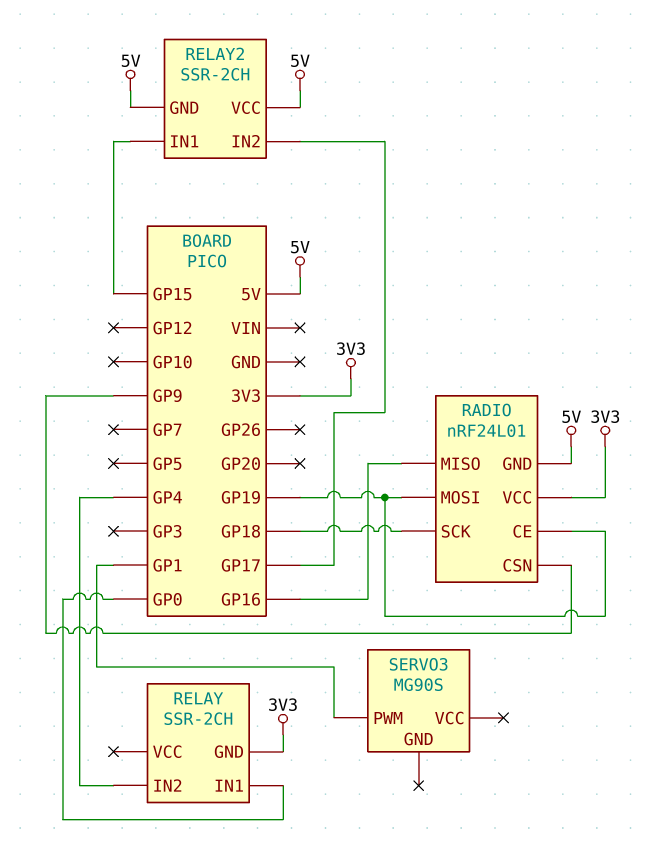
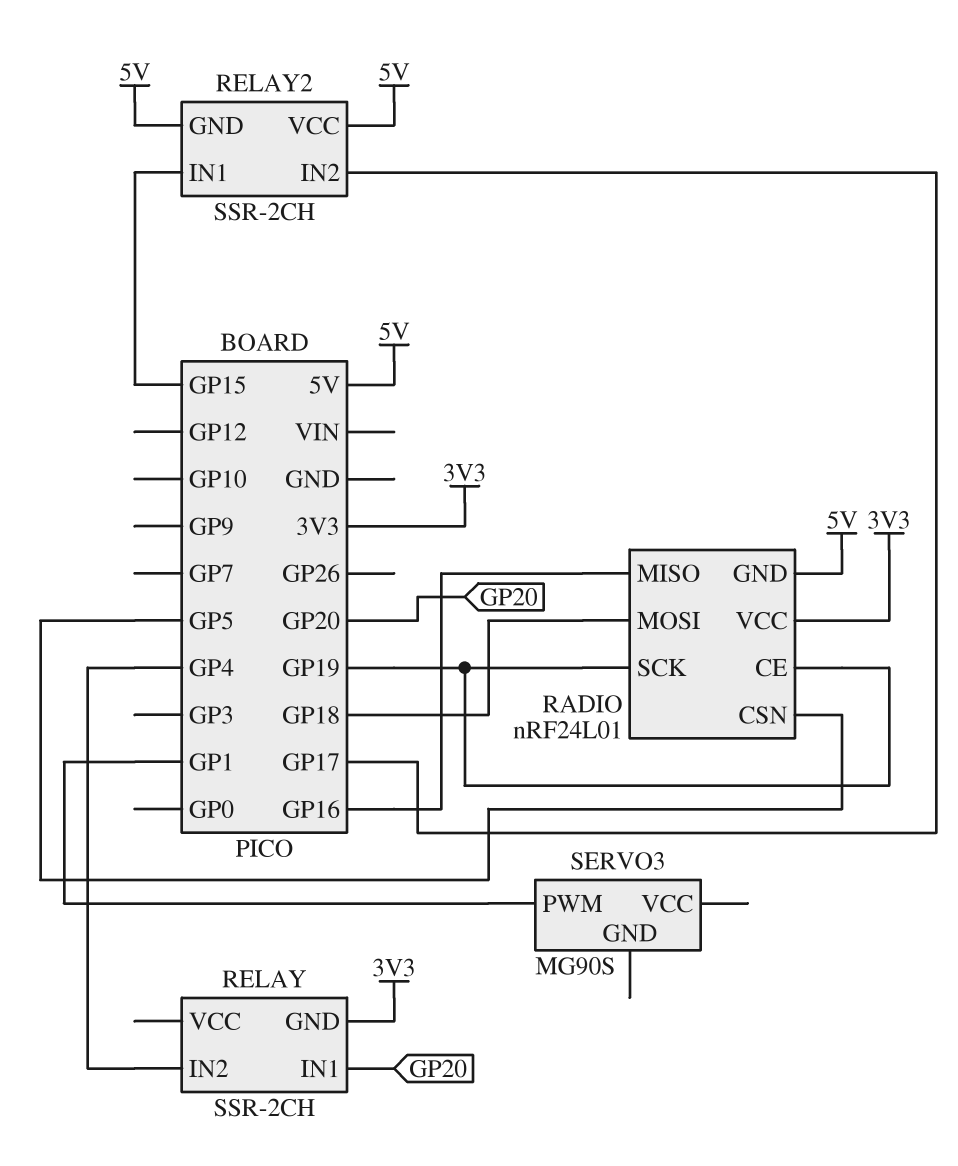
RADIO pin CSN: GP9 -> GP5
RADIO pin MOSI: GP19 -> GP18
RADIO pin SCK: GP18 -> GP19
RELAY pin IN1: GP0 -> GP20

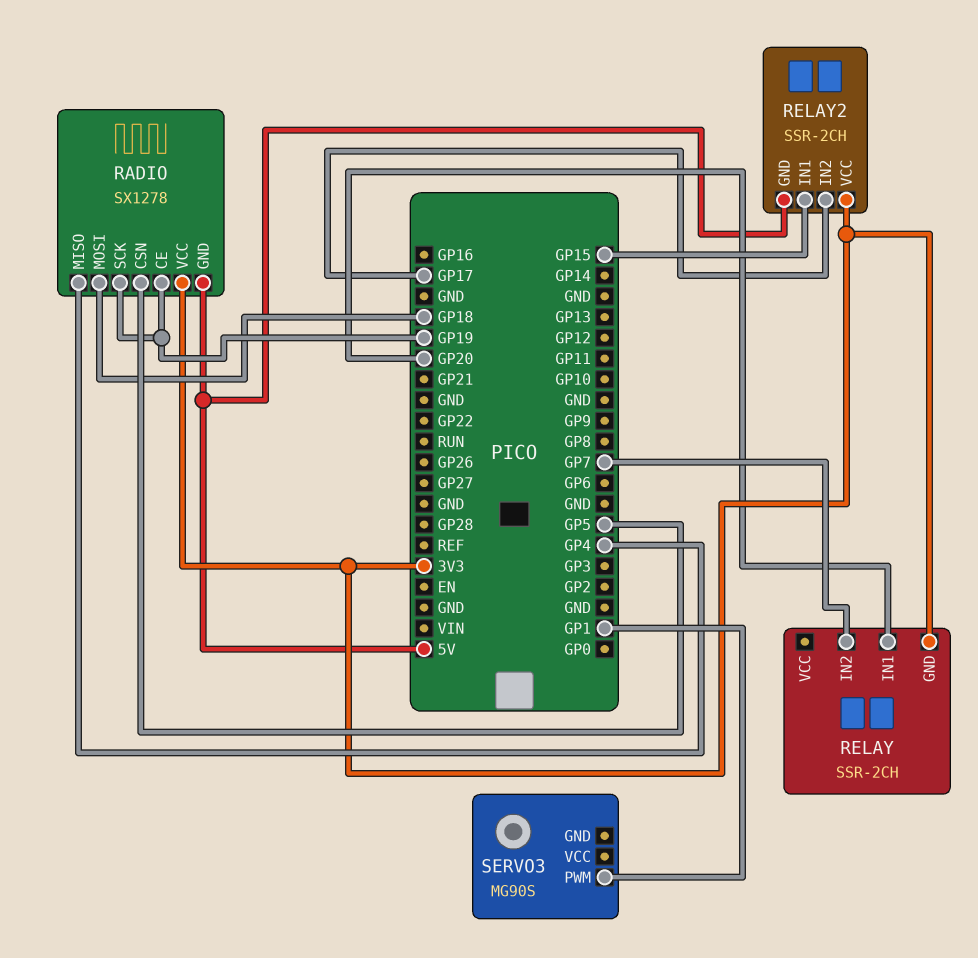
RADIO: nRF24L01 -> SX1278
RADIO pin MISO: GP16 -> GP4
RELAY pin IN2: GP4 -> GP7
RELAY2 pin VCC: 5V -> 3V3

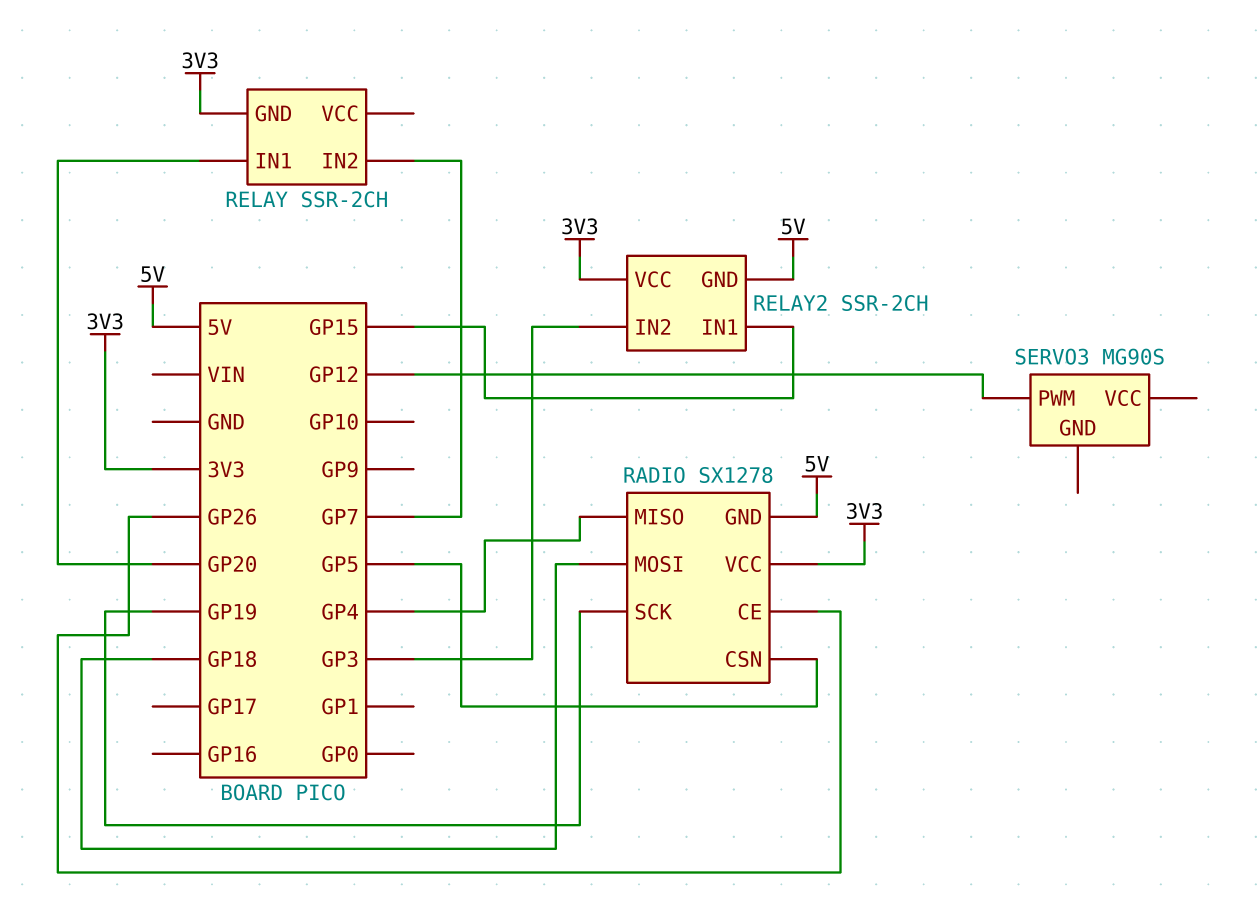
RADIO pin CE: GP19 -> GP26
RELAY2 pin IN2: GP17 -> GP3
SERVO3 pin PWM: GP1 -> GP12

